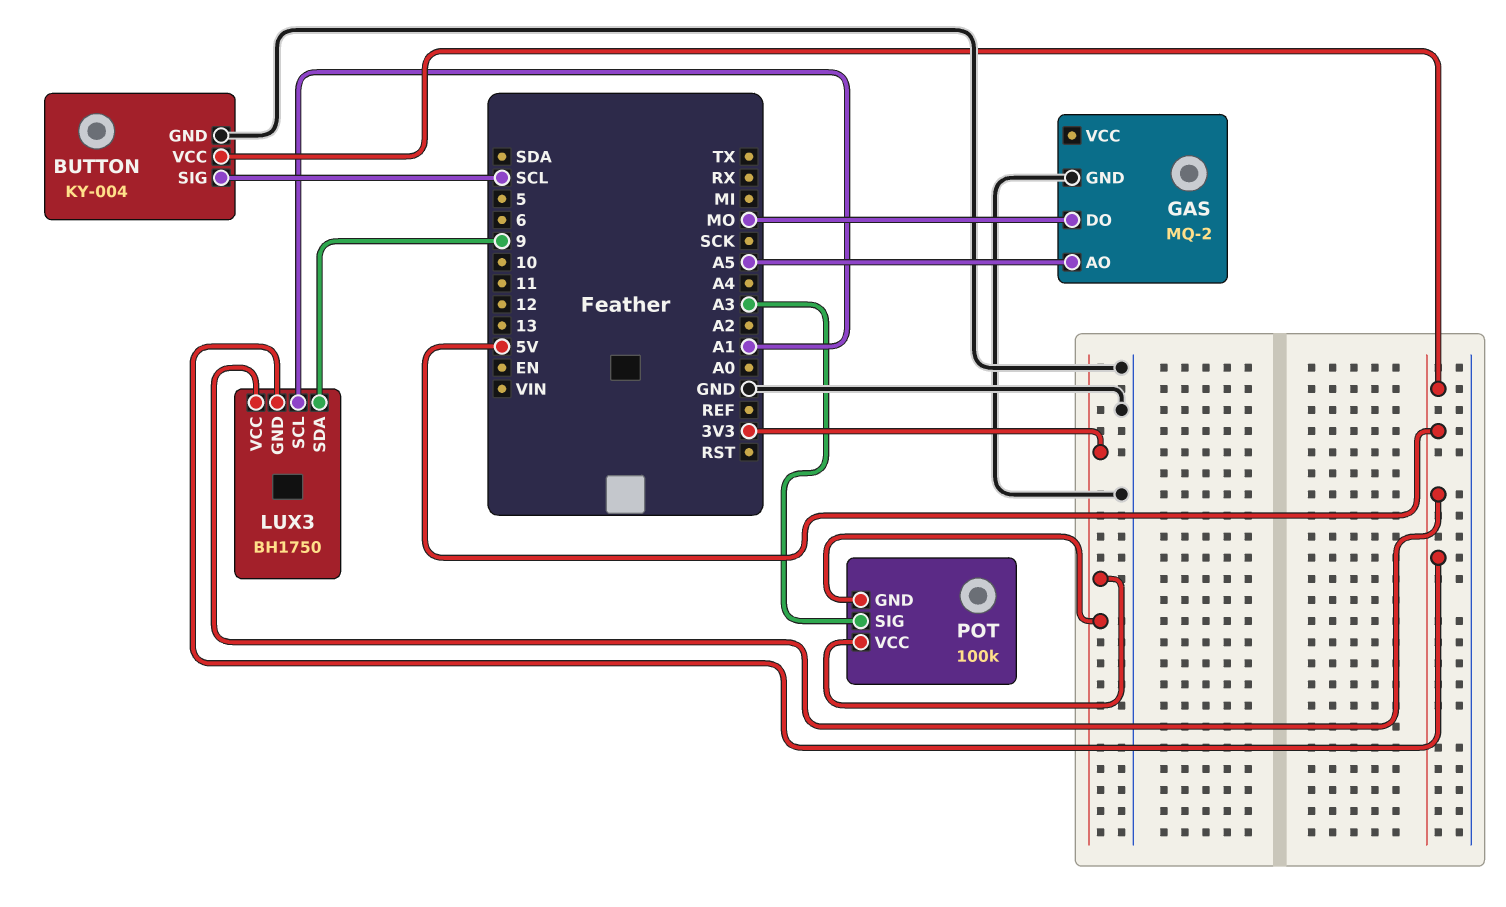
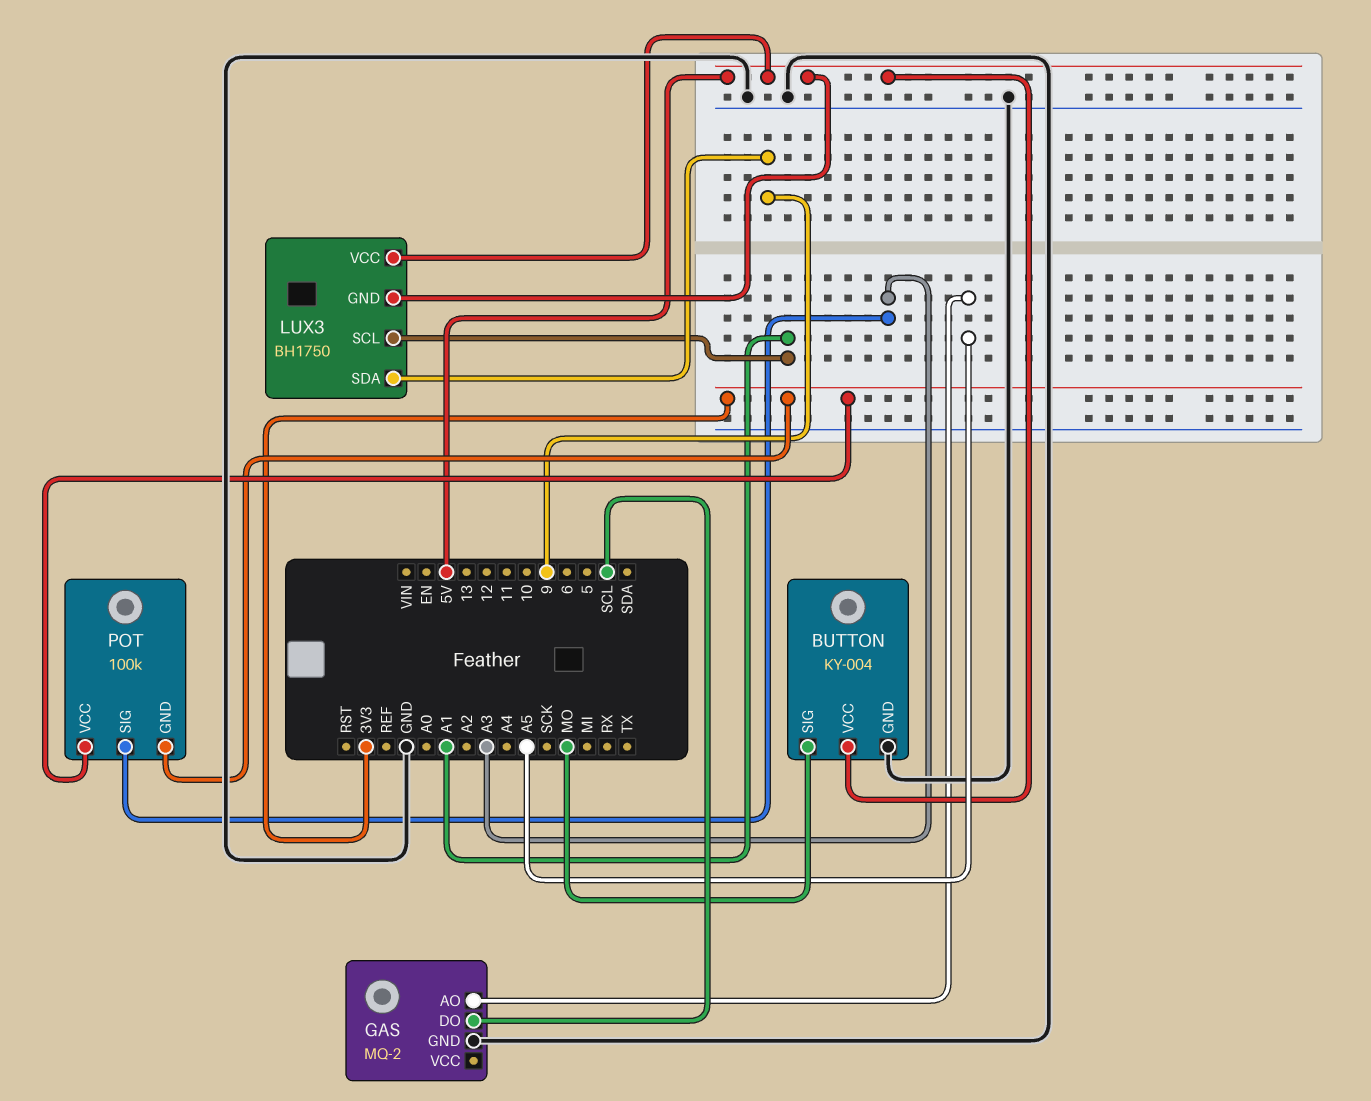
BUTTON pin SIG: SCL -> MO
GAS pin DO: MO -> SCL

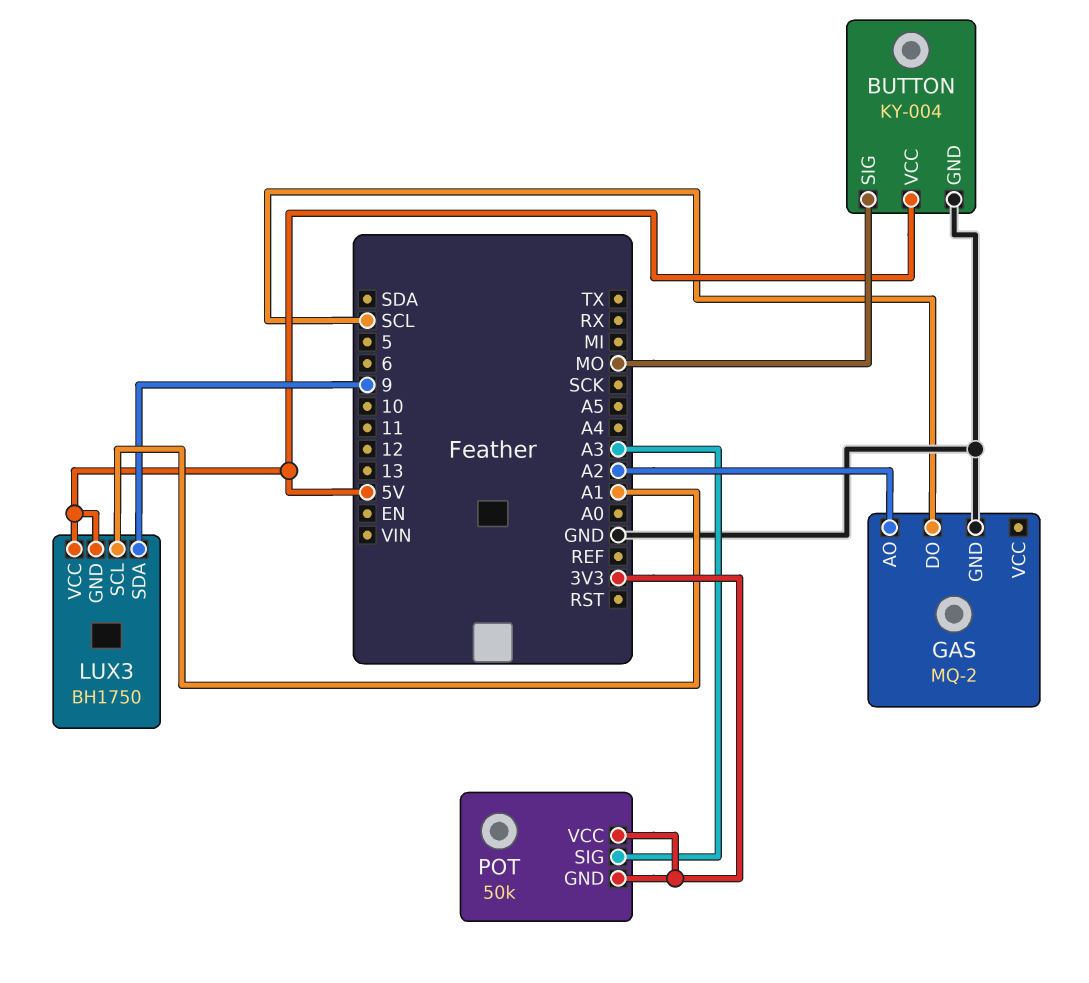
GAS pin AO: A5 -> A2
POT: 100k -> 50k

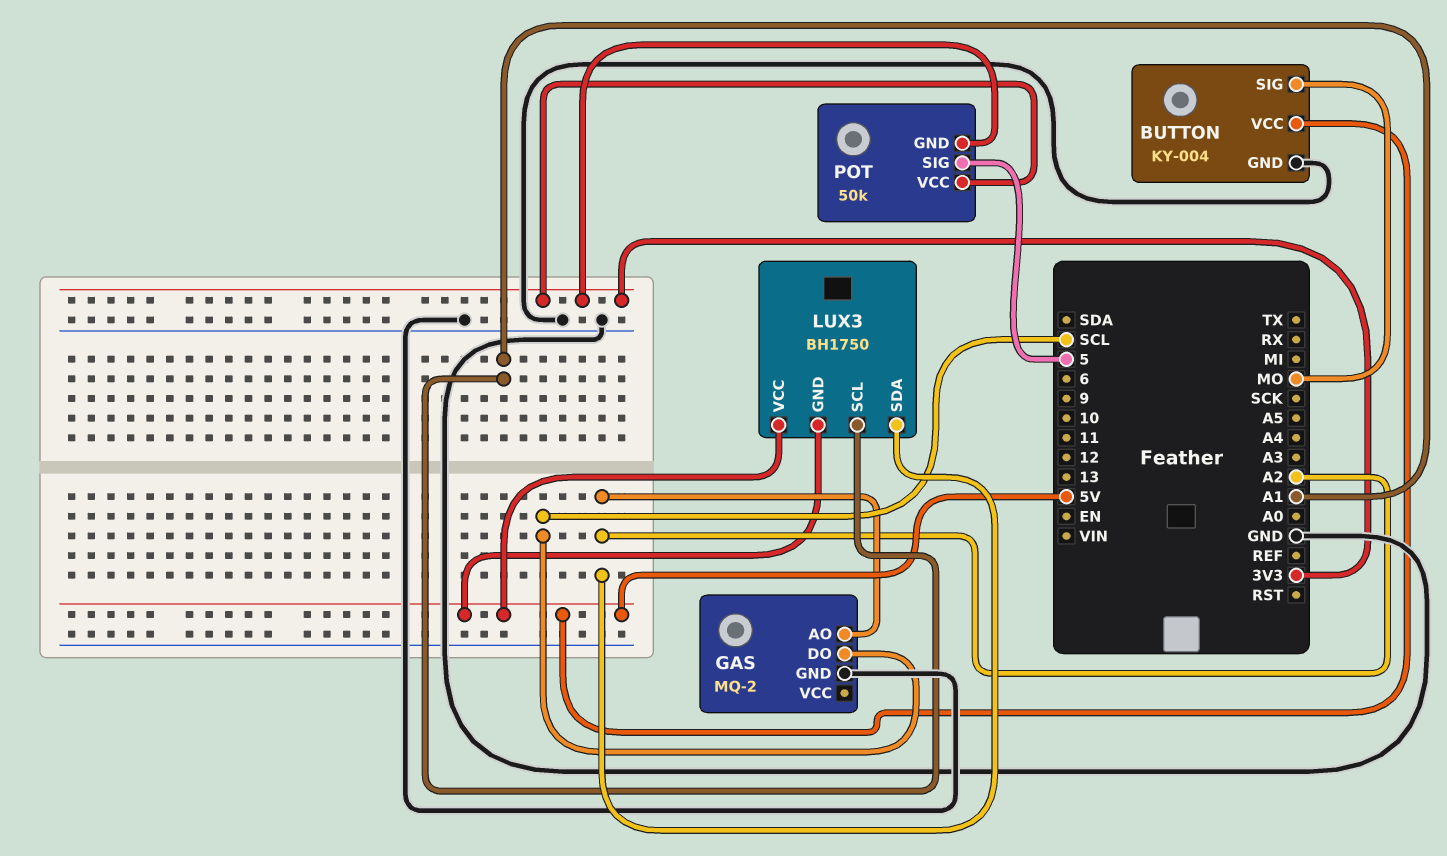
LUX3 pin SDA: 9 -> A2
POT pin SIG: A3 -> 5

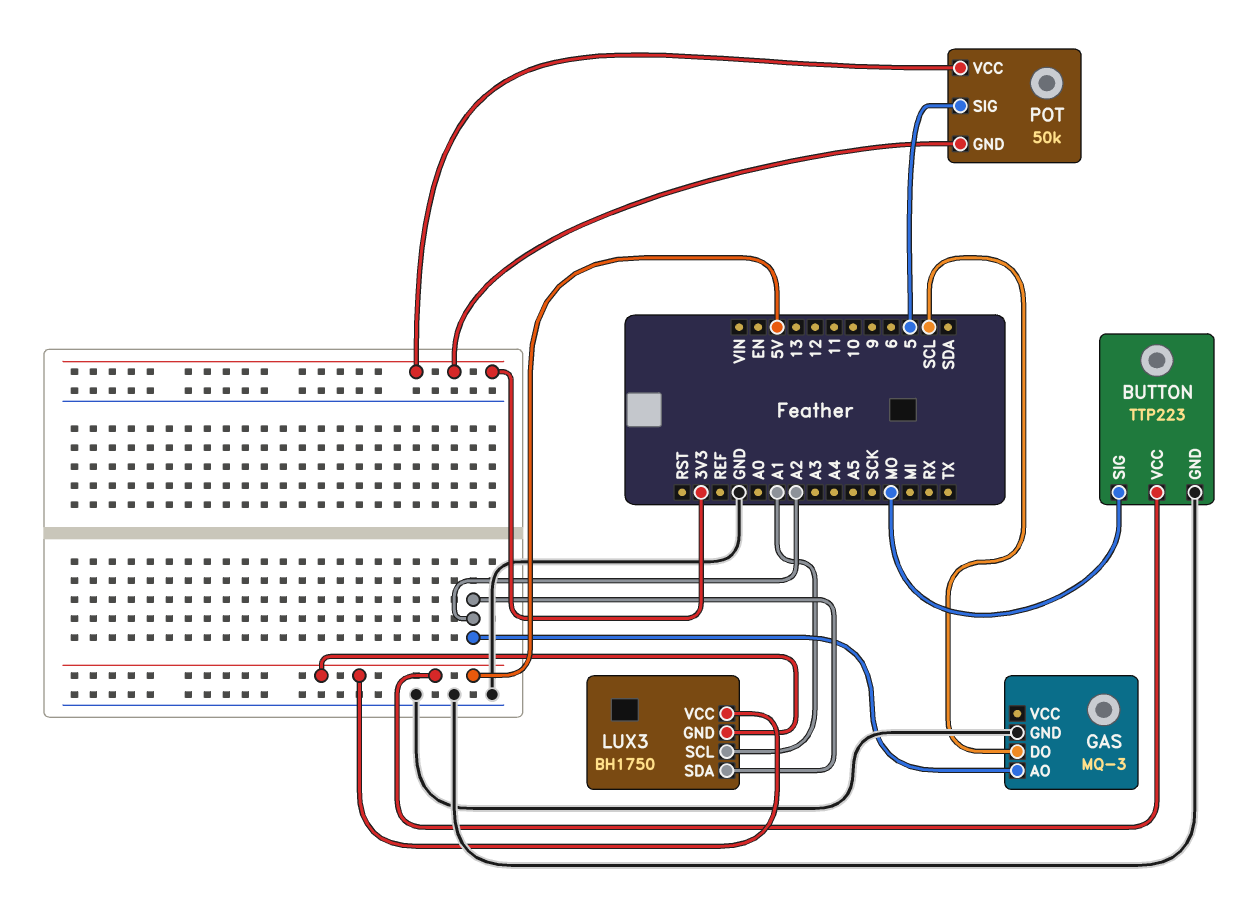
BUTTON: KY-004 -> TTP223
GAS: MQ-2 -> MQ-3

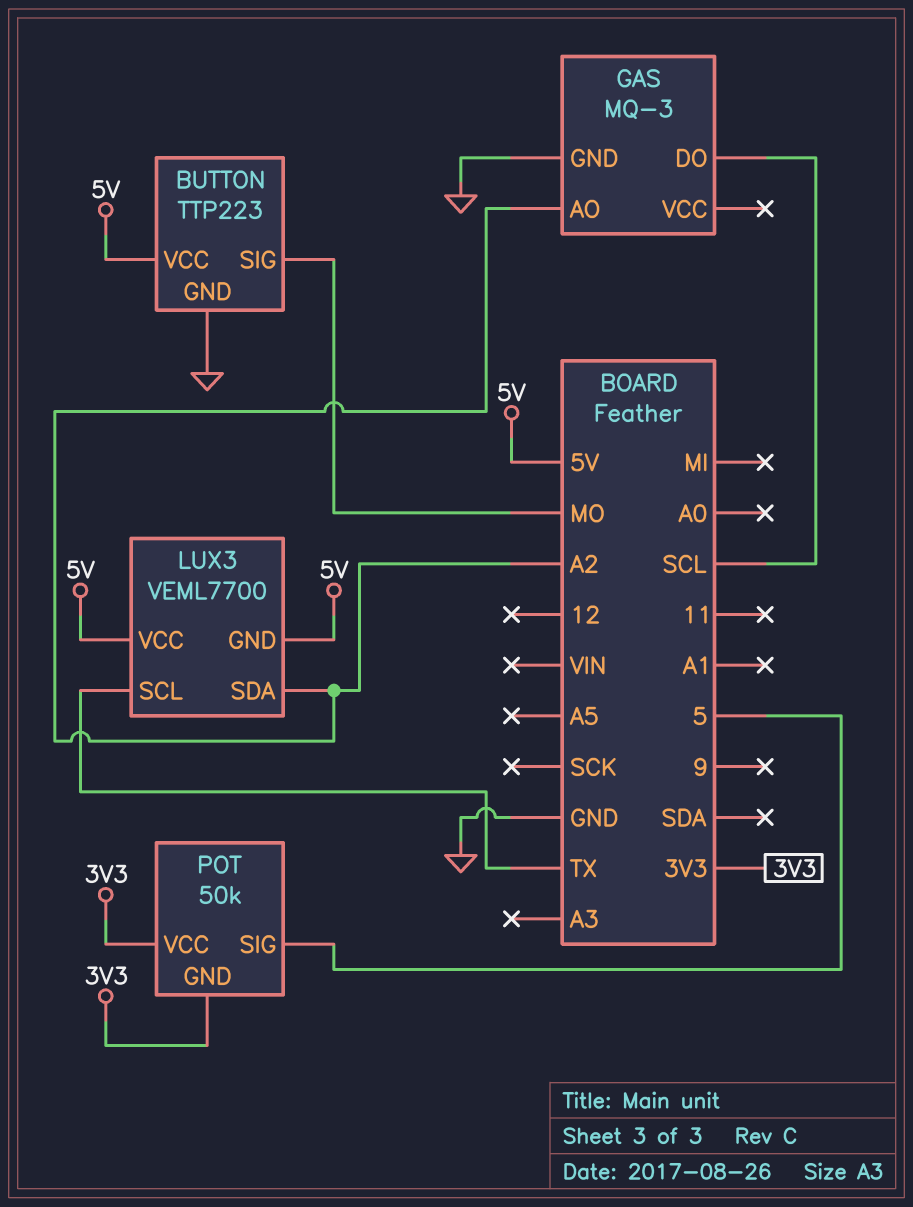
LUX3: BH1750 -> VEML7700
LUX3 pin SCL: A1 -> TX

